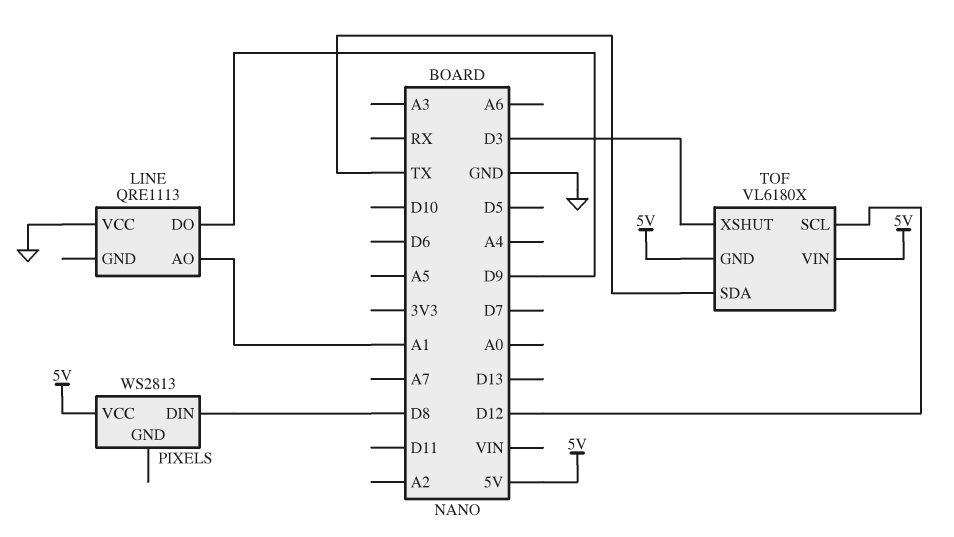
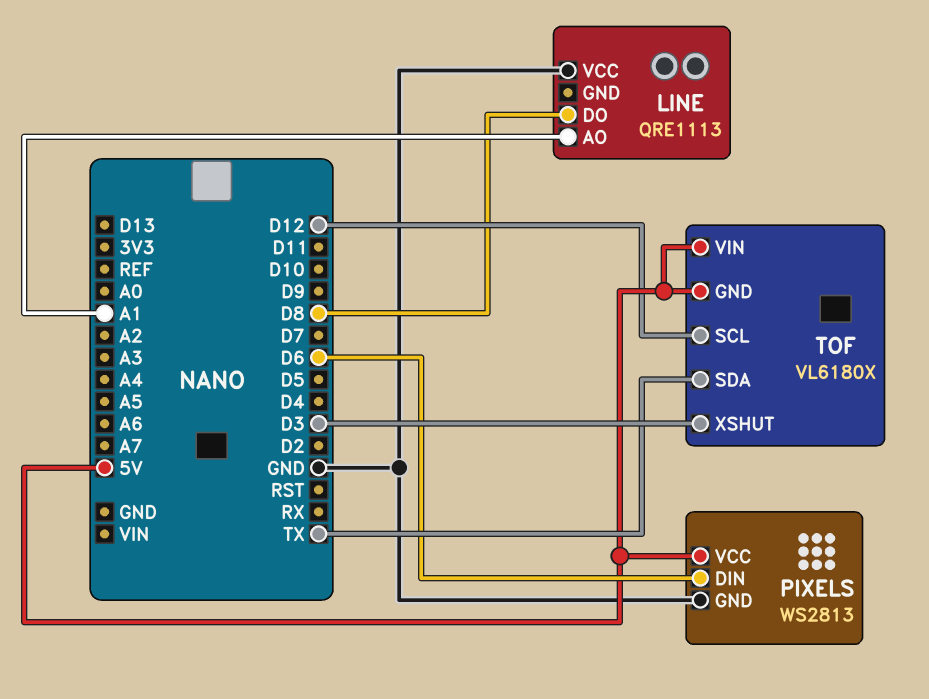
LINE pin DO: D9 -> D8
PIXELS pin DIN: D8 -> D6
PIXELS pin GND: none -> GND

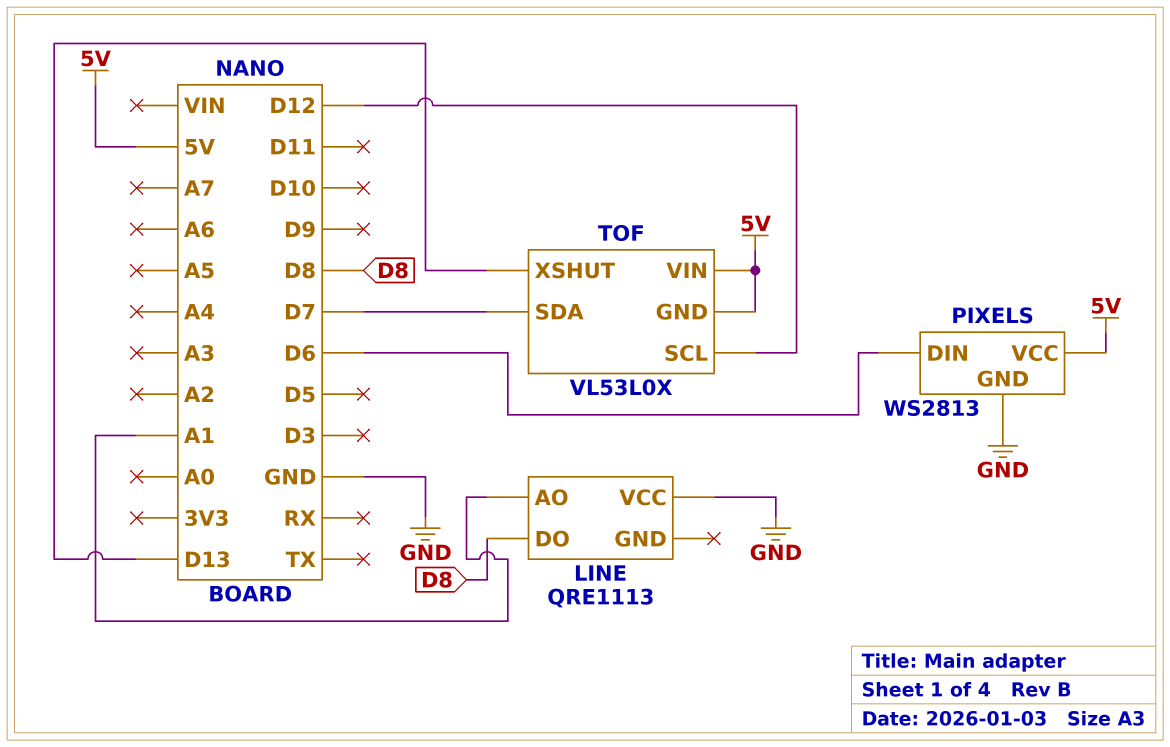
TOF: VL6180X -> VL53L0X
TOF pin SDA: TX -> D7
TOF pin XSHUT: D3 -> D13

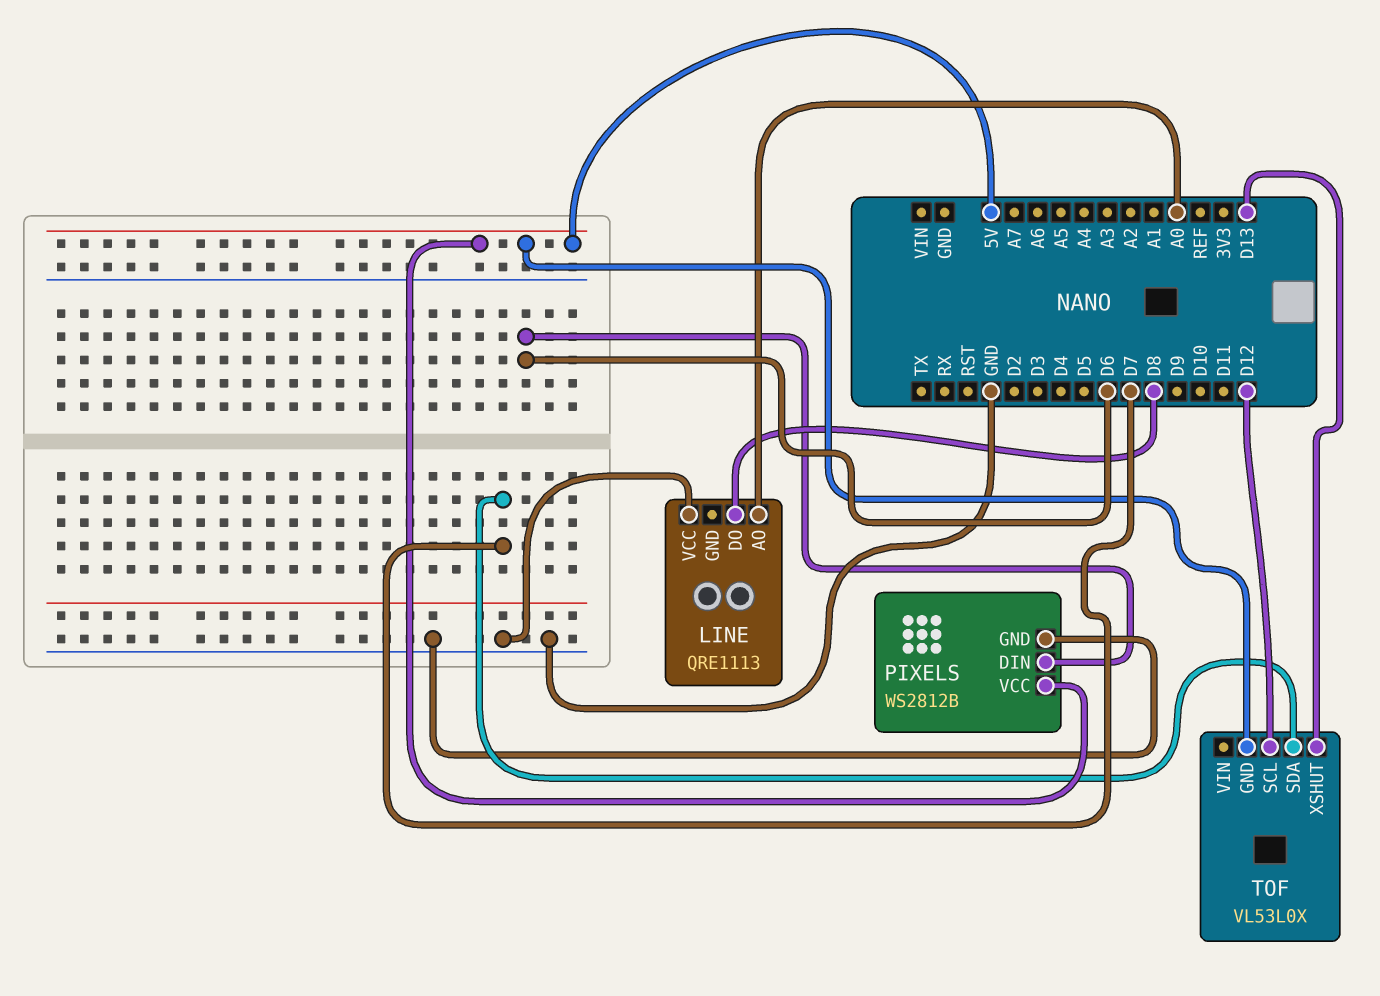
LINE pin AO: A1 -> A0
PIXELS: WS2813 -> WS2812B
TOF pin VIN: 5V -> none

